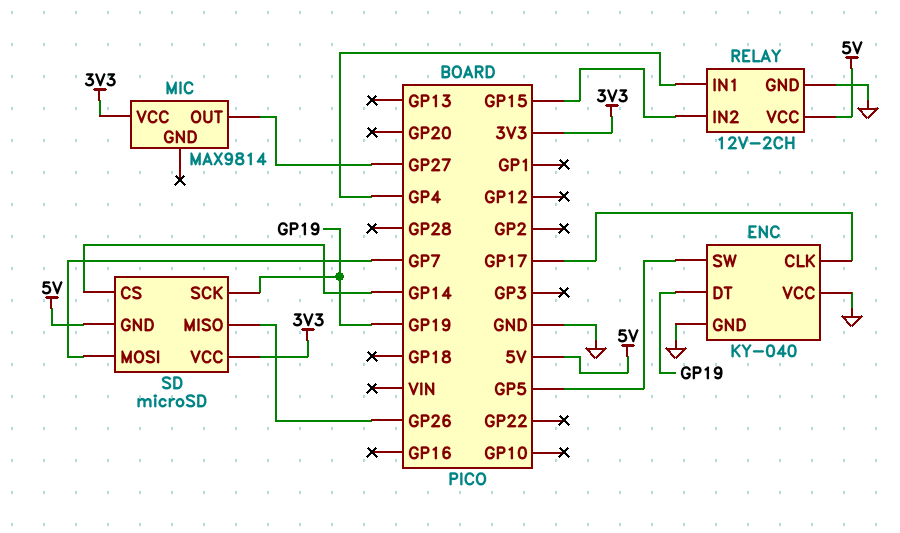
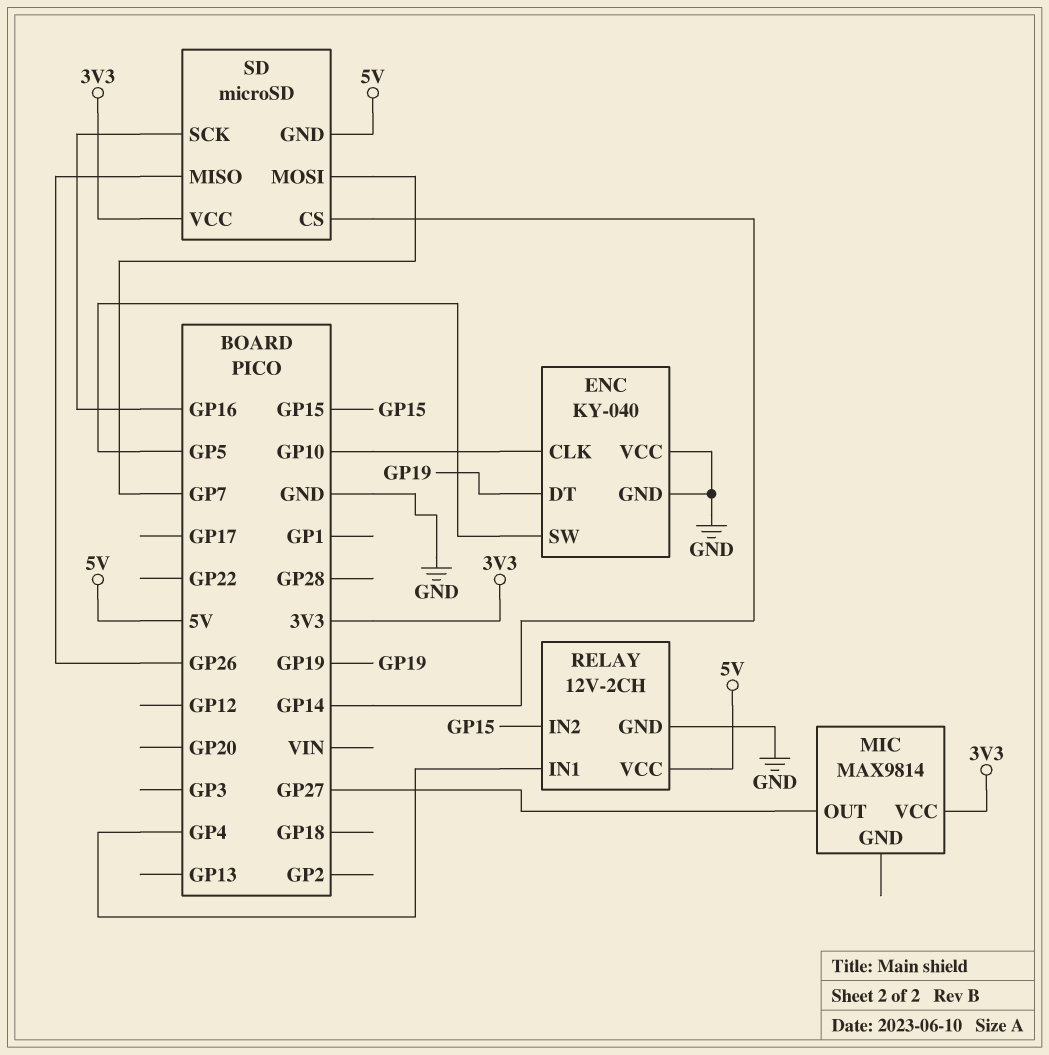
ENC pin CLK: GP17 -> GP10
SD pin SCK: GP19 -> GP16

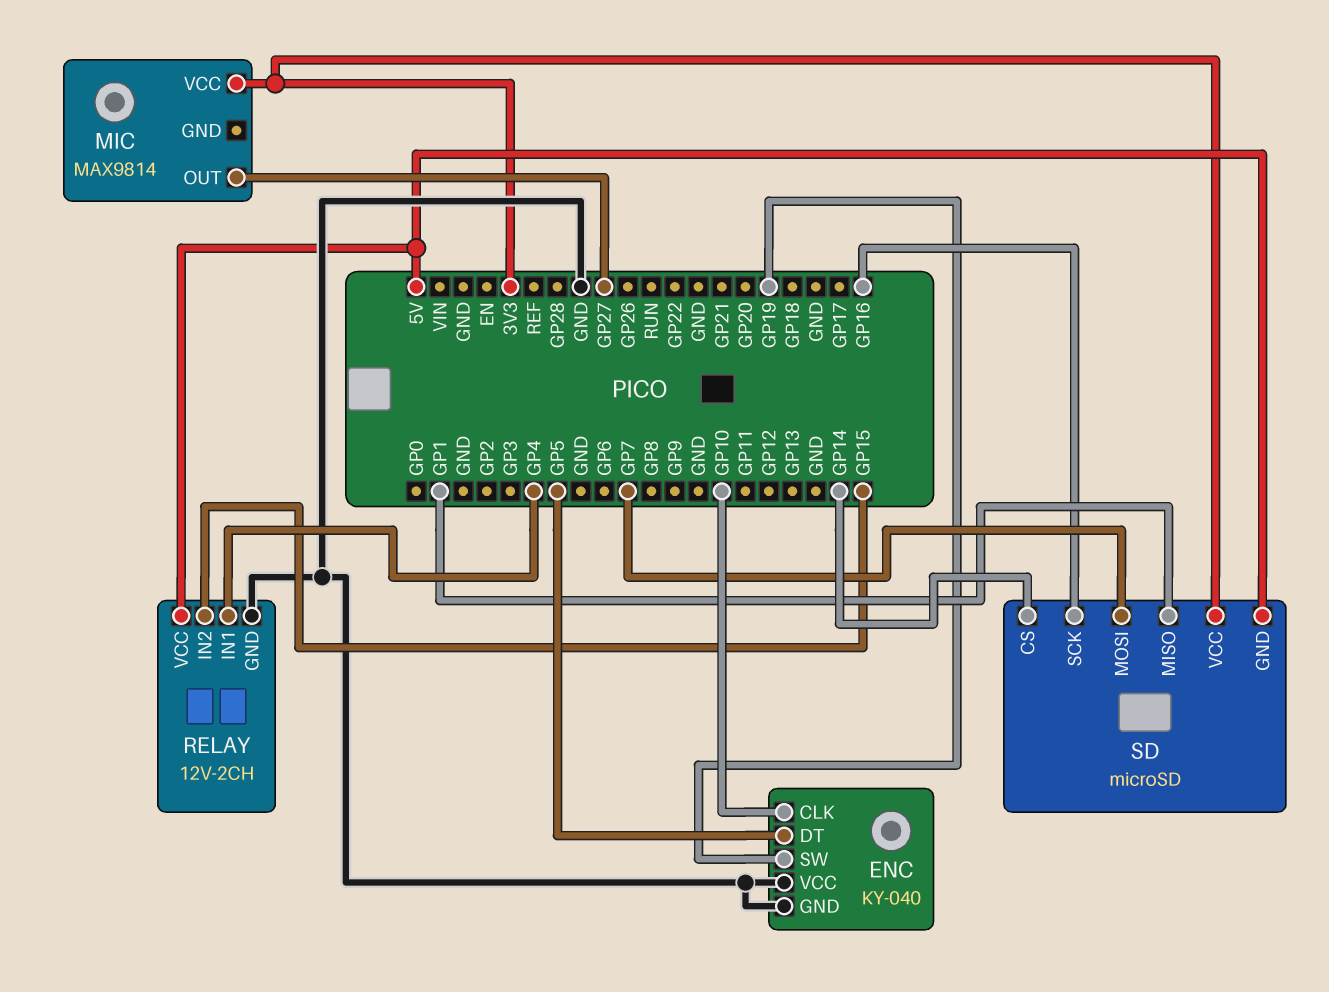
ENC pin DT: GP19 -> GP5
ENC pin SW: GP5 -> GP19
SD pin MISO: GP26 -> GP1

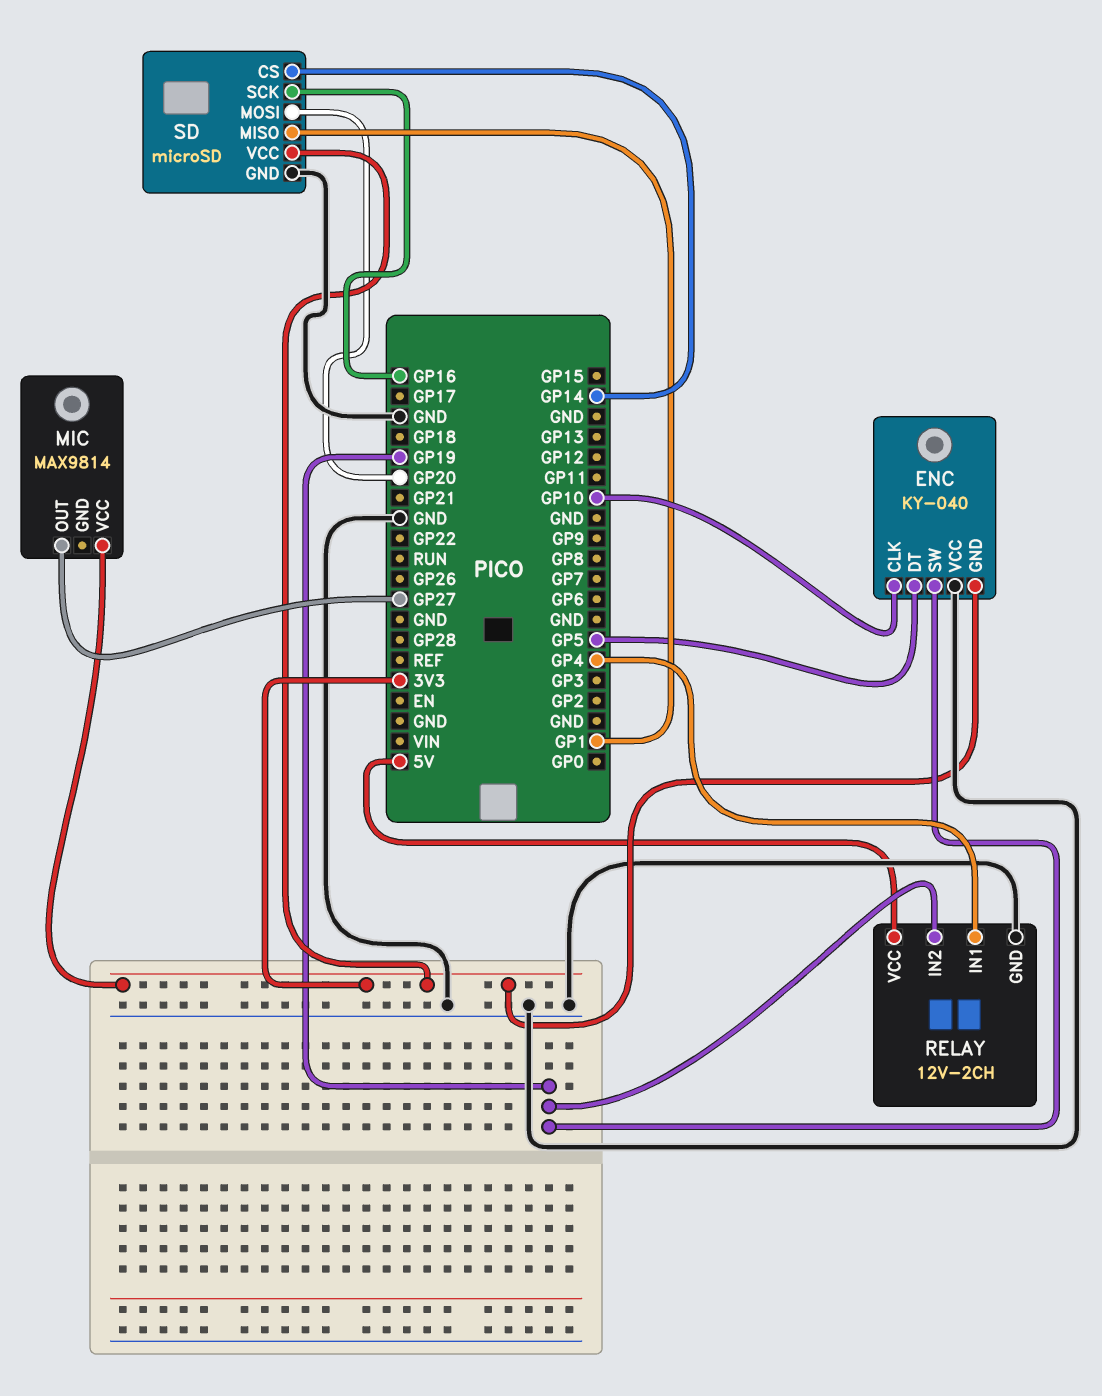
ENC pin GND: GND -> 3V3
RELAY pin IN2: GP15 -> GP19
SD pin GND: 5V -> GND
SD pin MOSI: GP7 -> GP20

